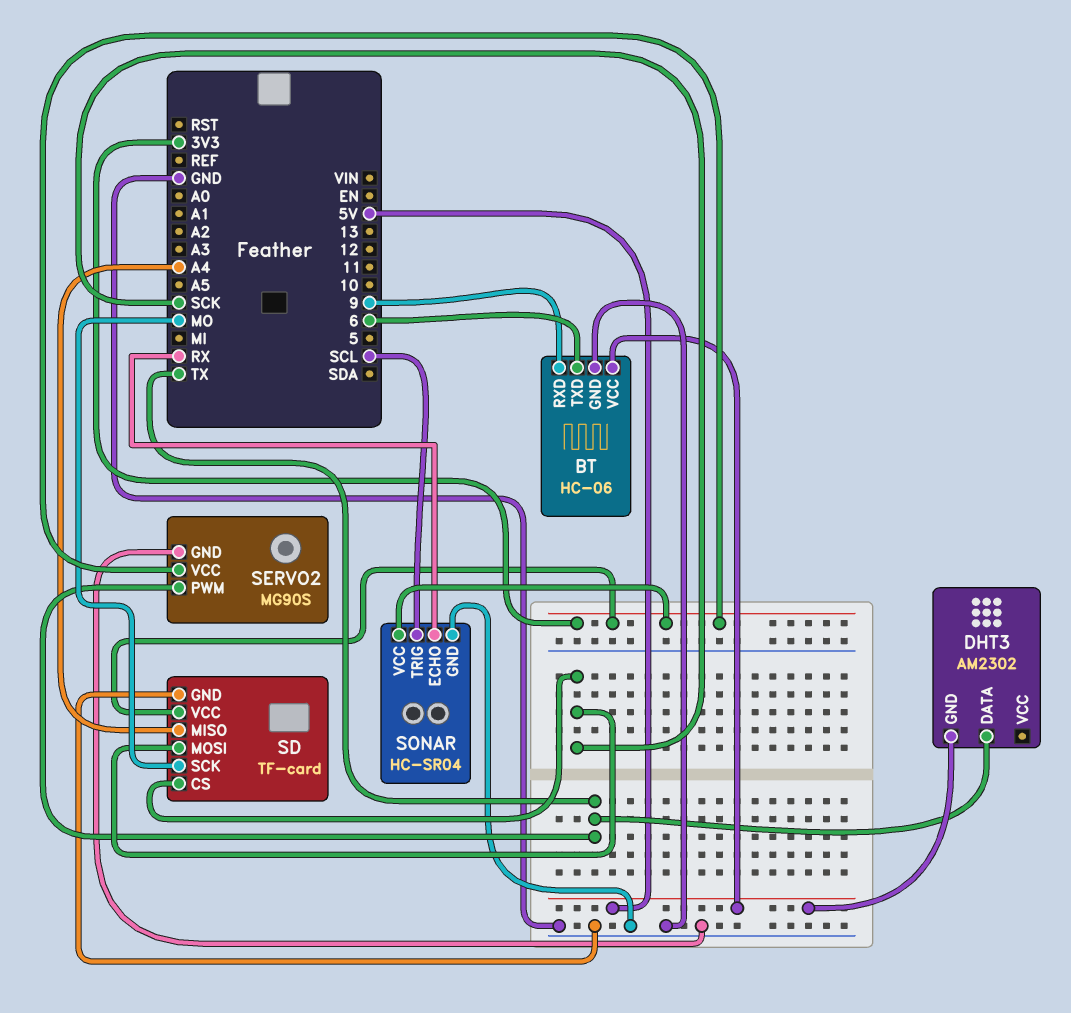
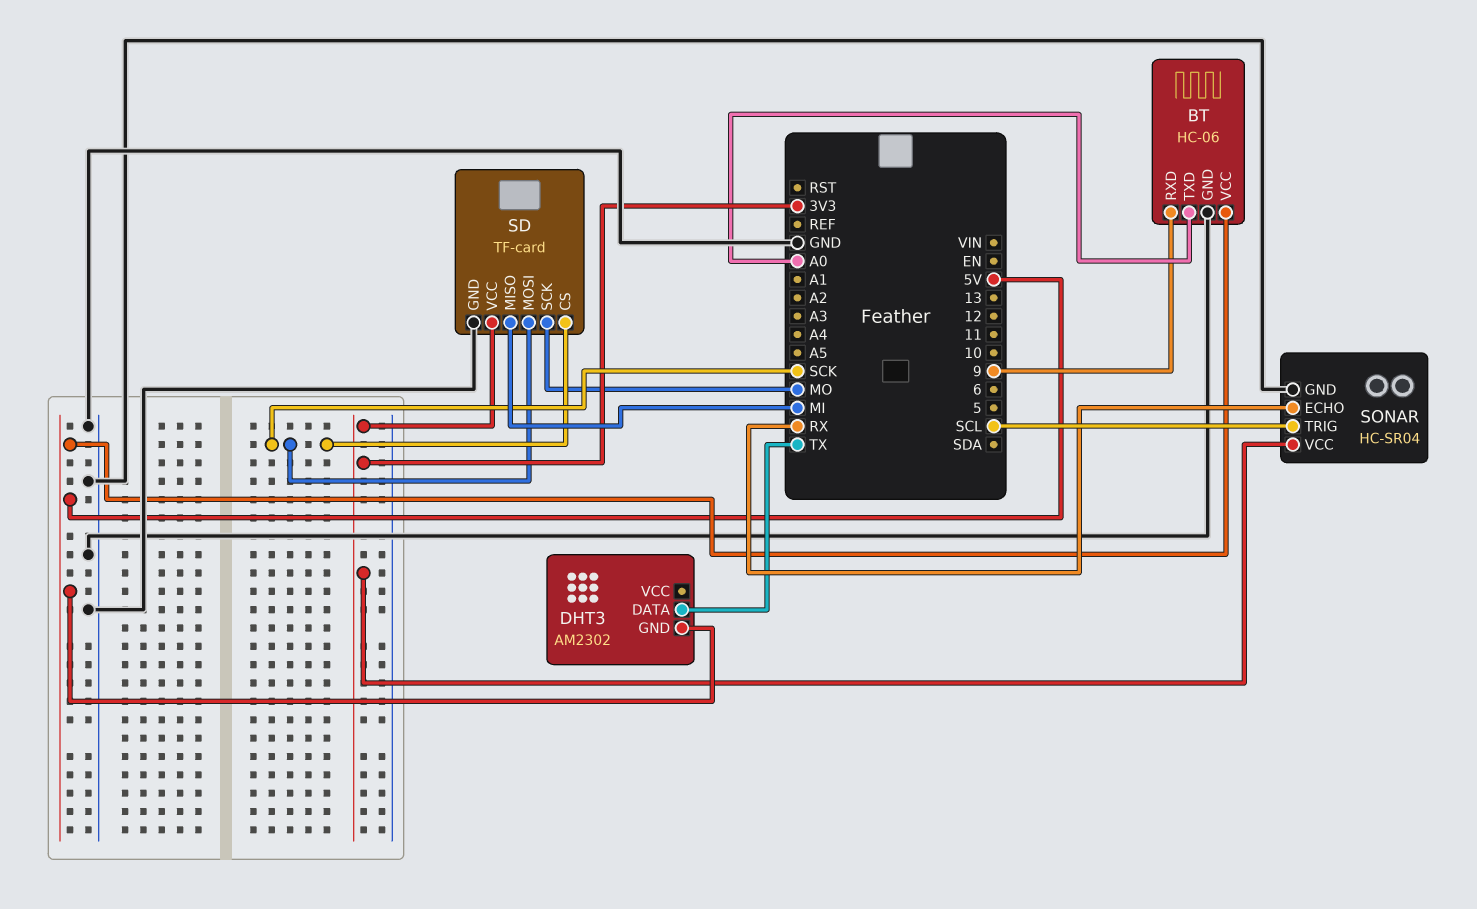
BT pin TXD: 6 -> A0
SD pin MISO: A4 -> MI
SERVO2: MG90S -> none
SERVO2 pin GND: GND -> none
SERVO2 pin PWM: TX -> none
SERVO2 pin VCC: 3V3 -> none

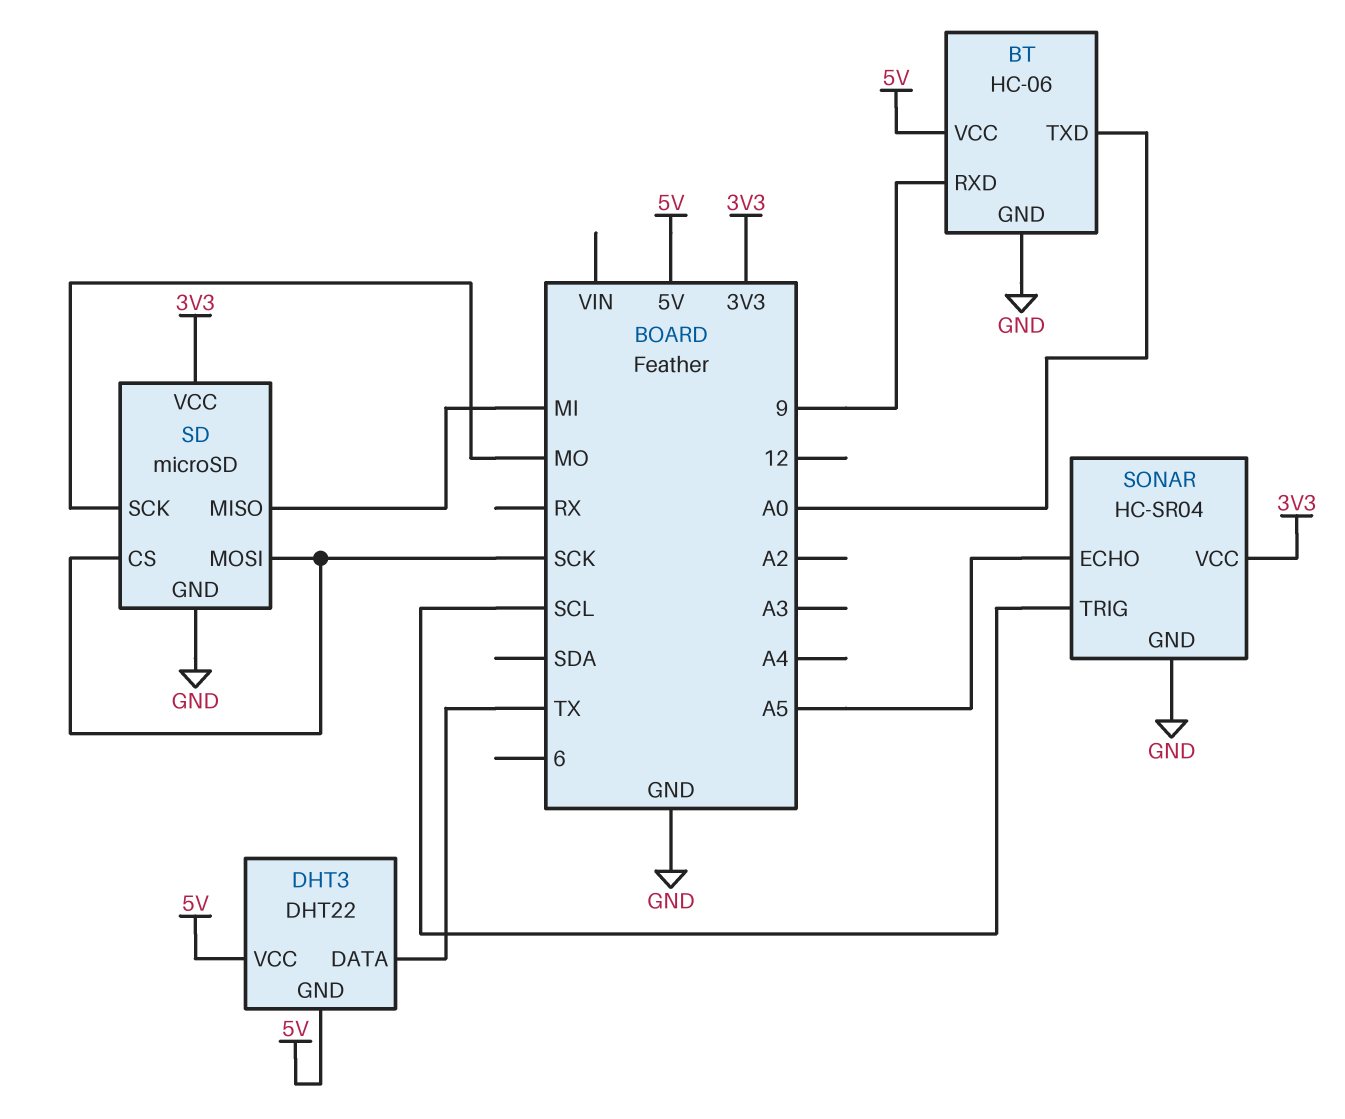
DHT3: AM2302 -> DHT22
DHT3 pin VCC: none -> 5V
SD: TF-card -> microSD
SONAR pin ECHO: RX -> A5

